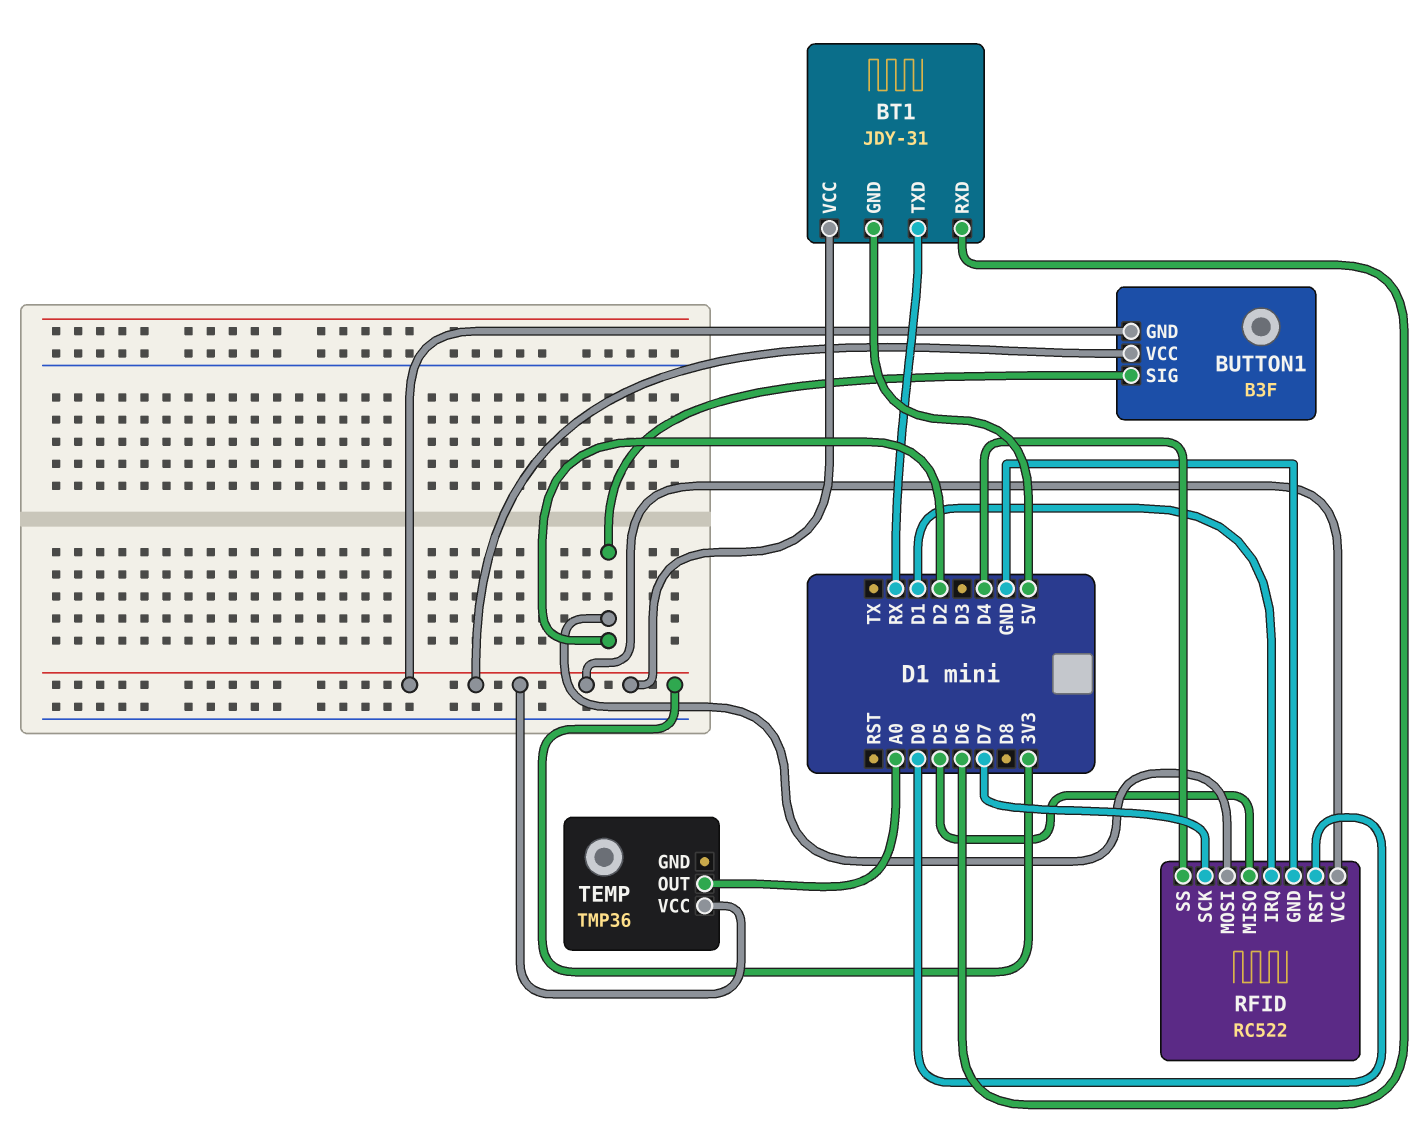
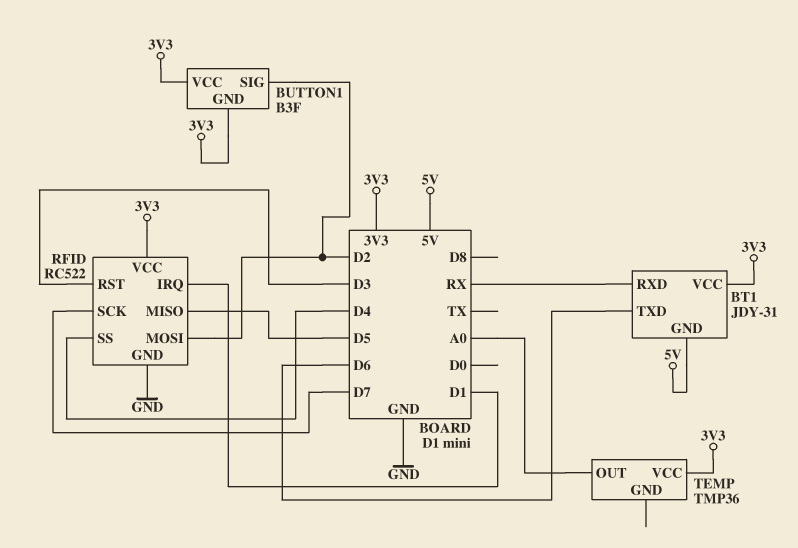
BT1 pin RXD: D6 -> RX
BT1 pin TXD: RX -> D6
RFID pin RST: D0 -> D3

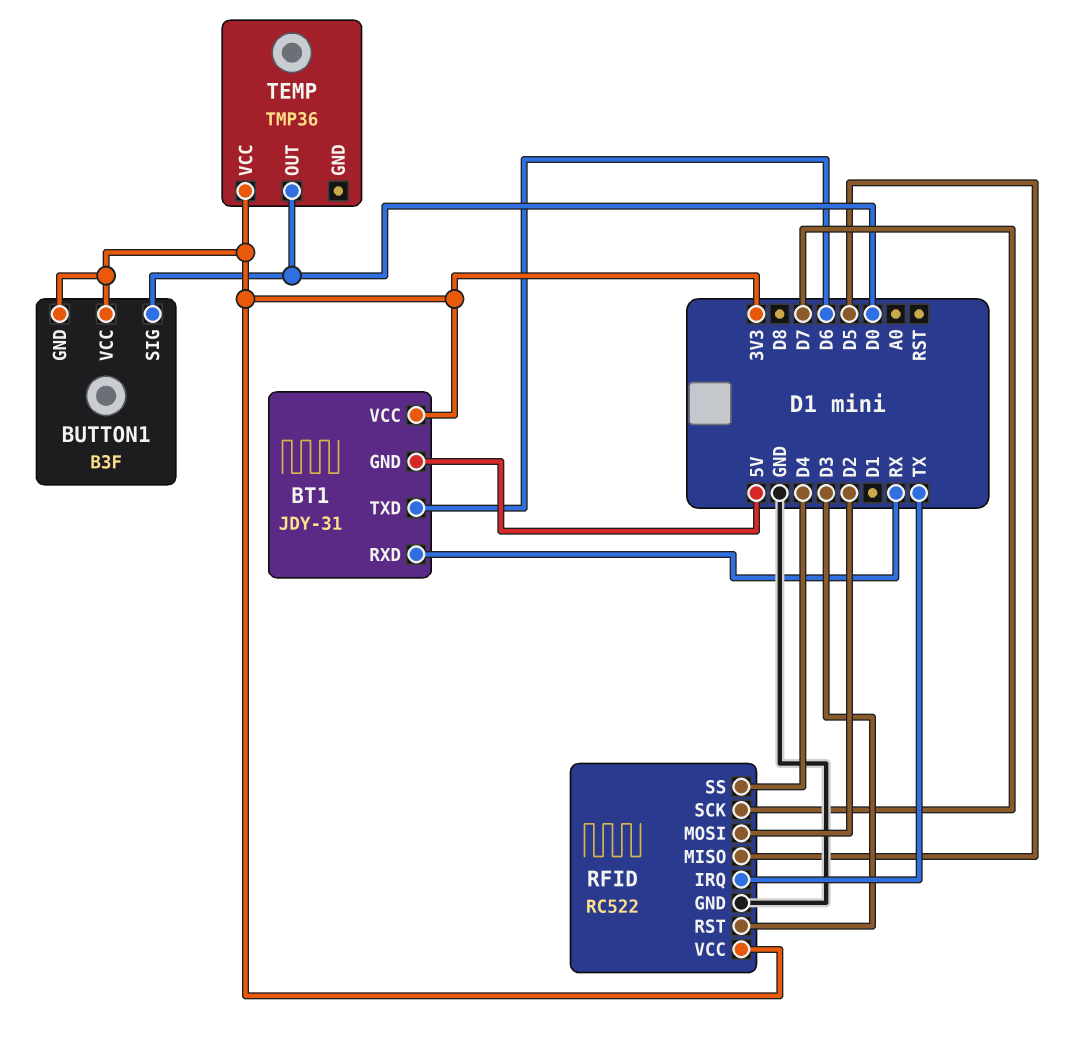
BUTTON1 pin SIG: D2 -> D0
RFID pin IRQ: D1 -> TX
TEMP pin OUT: A0 -> D0

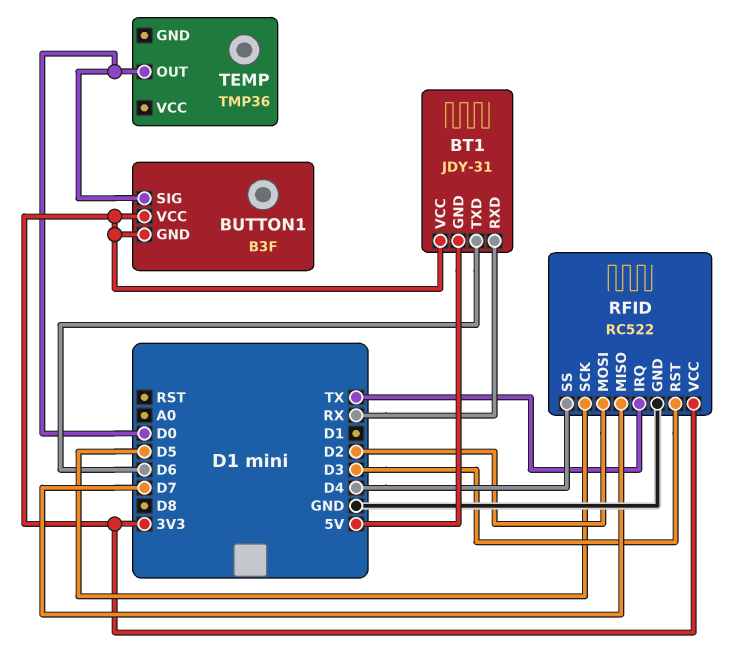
RFID pin MISO: D5 -> D7
RFID pin SCK: D7 -> D5
TEMP pin VCC: 3V3 -> none

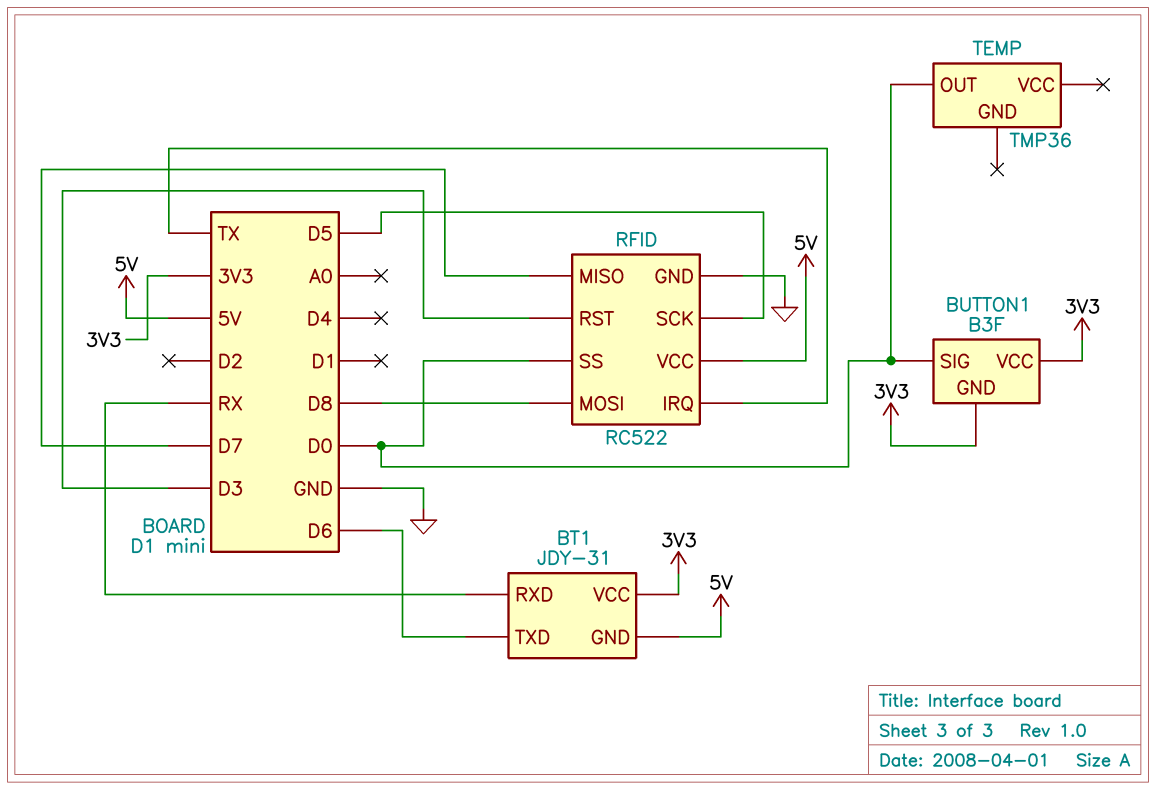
RFID pin MOSI: D2 -> D8
RFID pin SS: D4 -> D0
RFID pin VCC: 3V3 -> 5V

